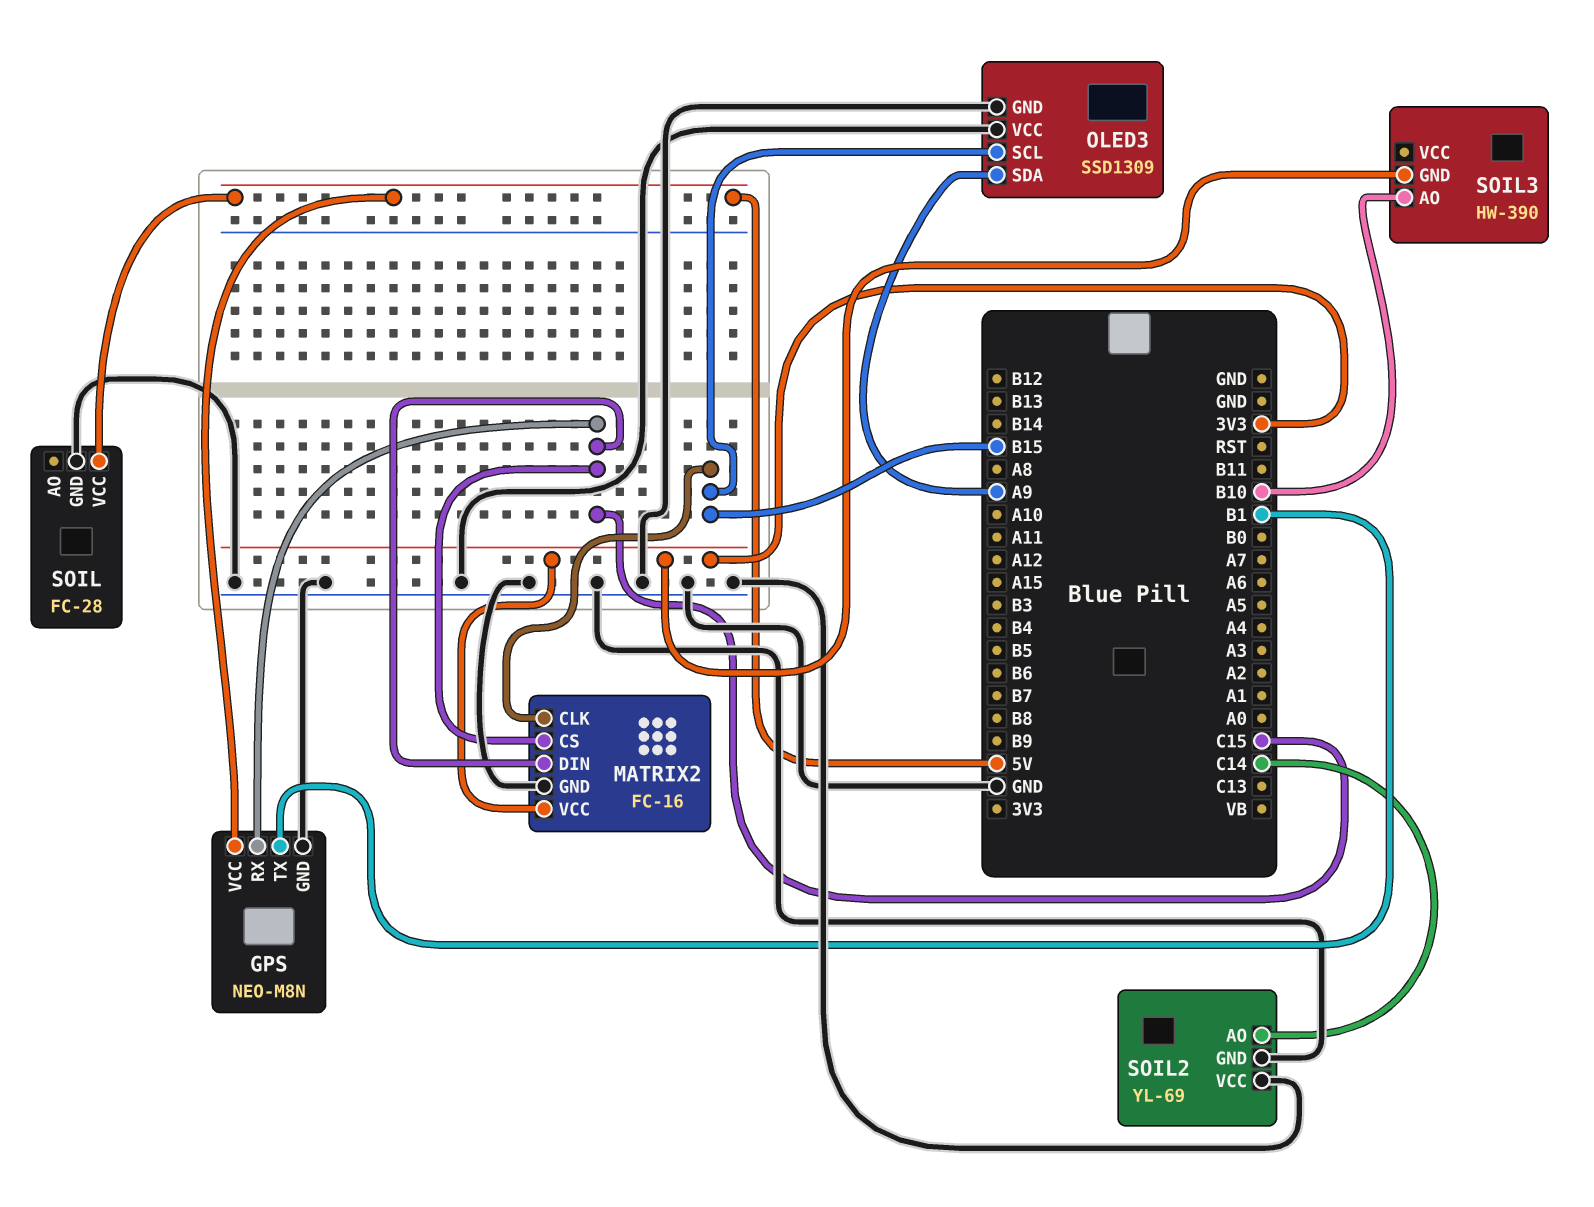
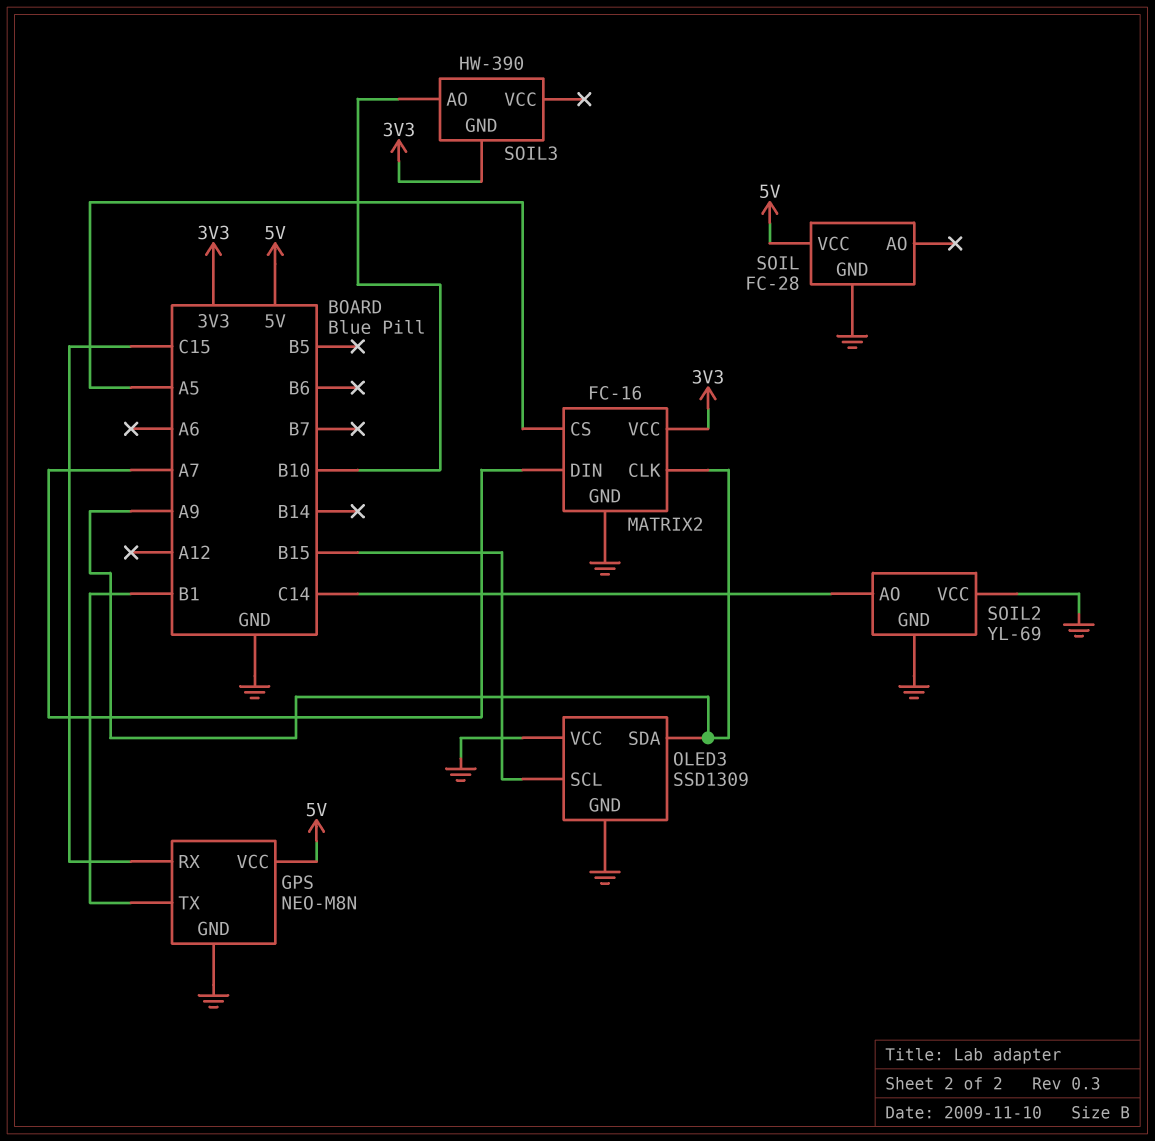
MATRIX2 pin CLK: B15 -> A9
MATRIX2 pin CS: C15 -> A5
MATRIX2 pin DIN: C15 -> A7

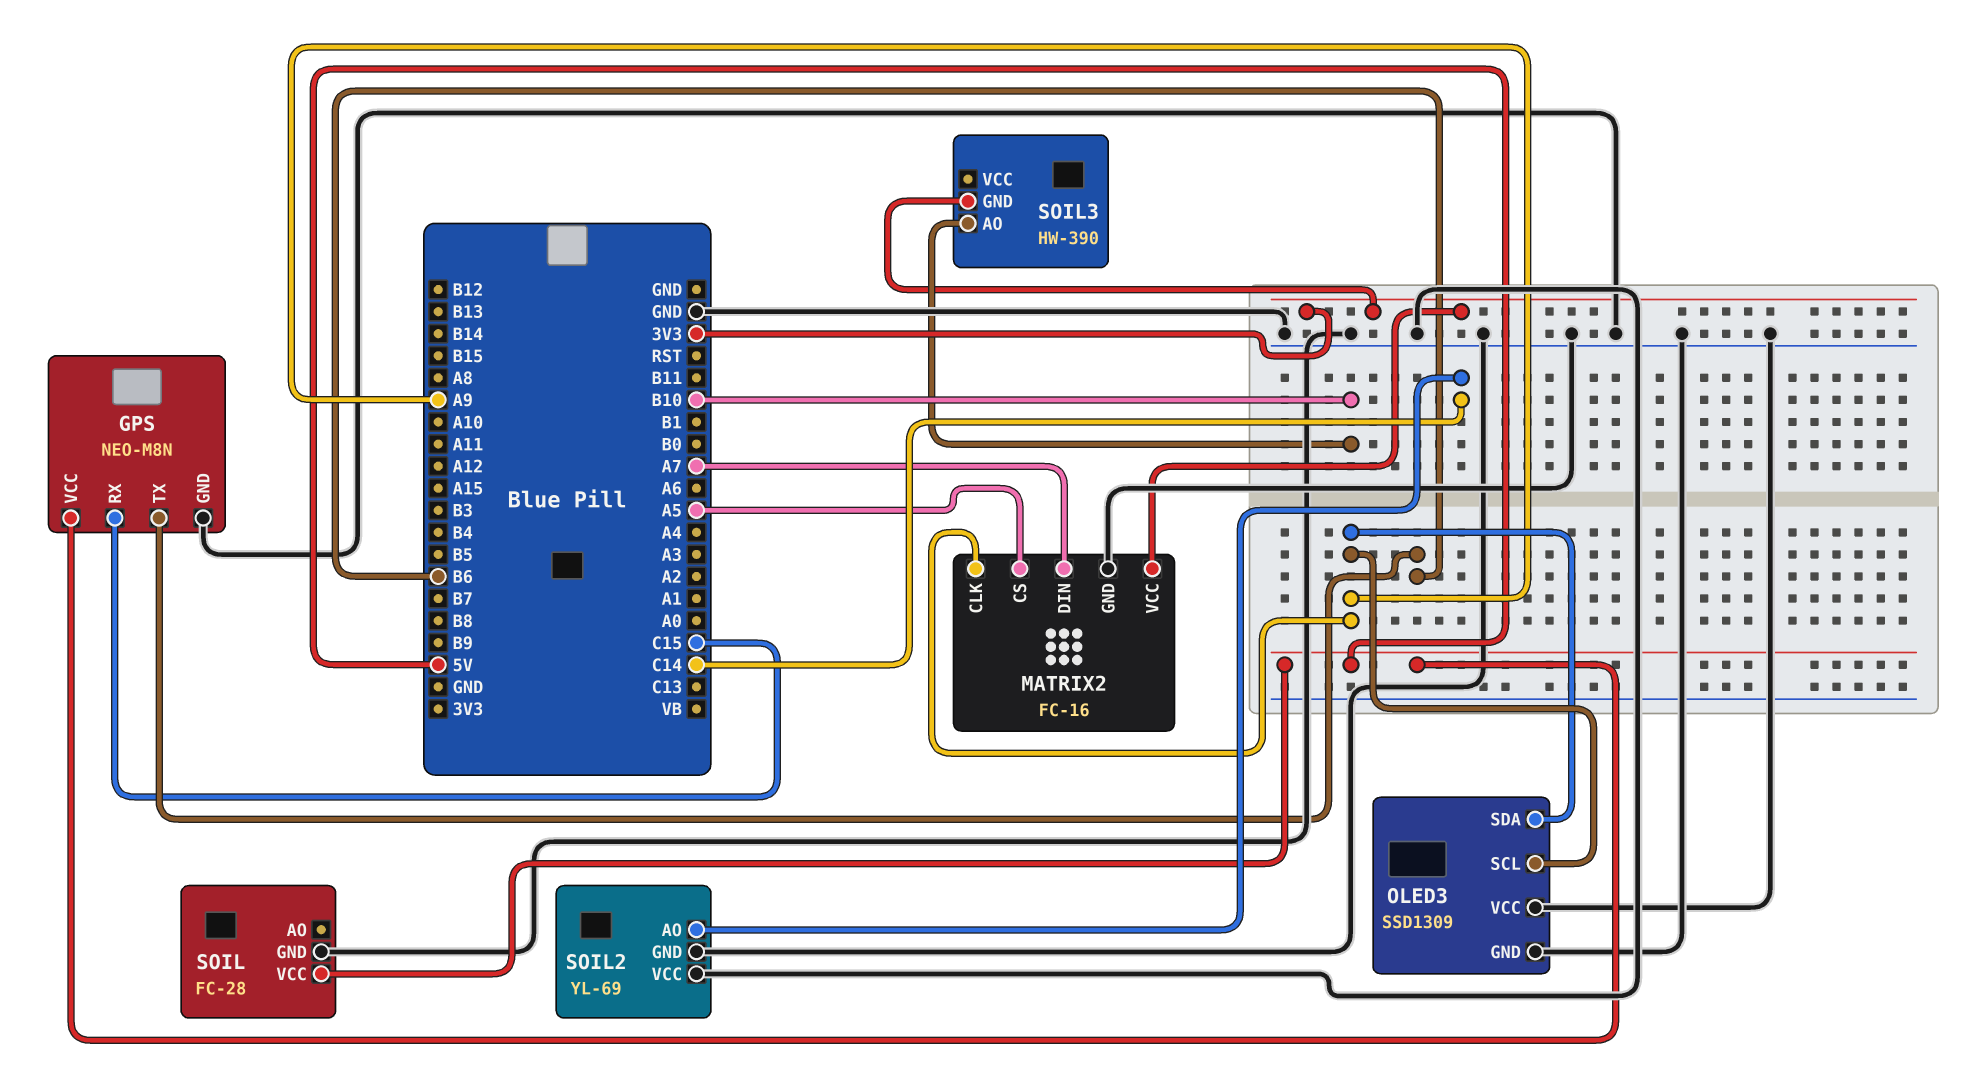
GPS pin TX: B1 -> B6
OLED3 pin SCL: B15 -> A9

